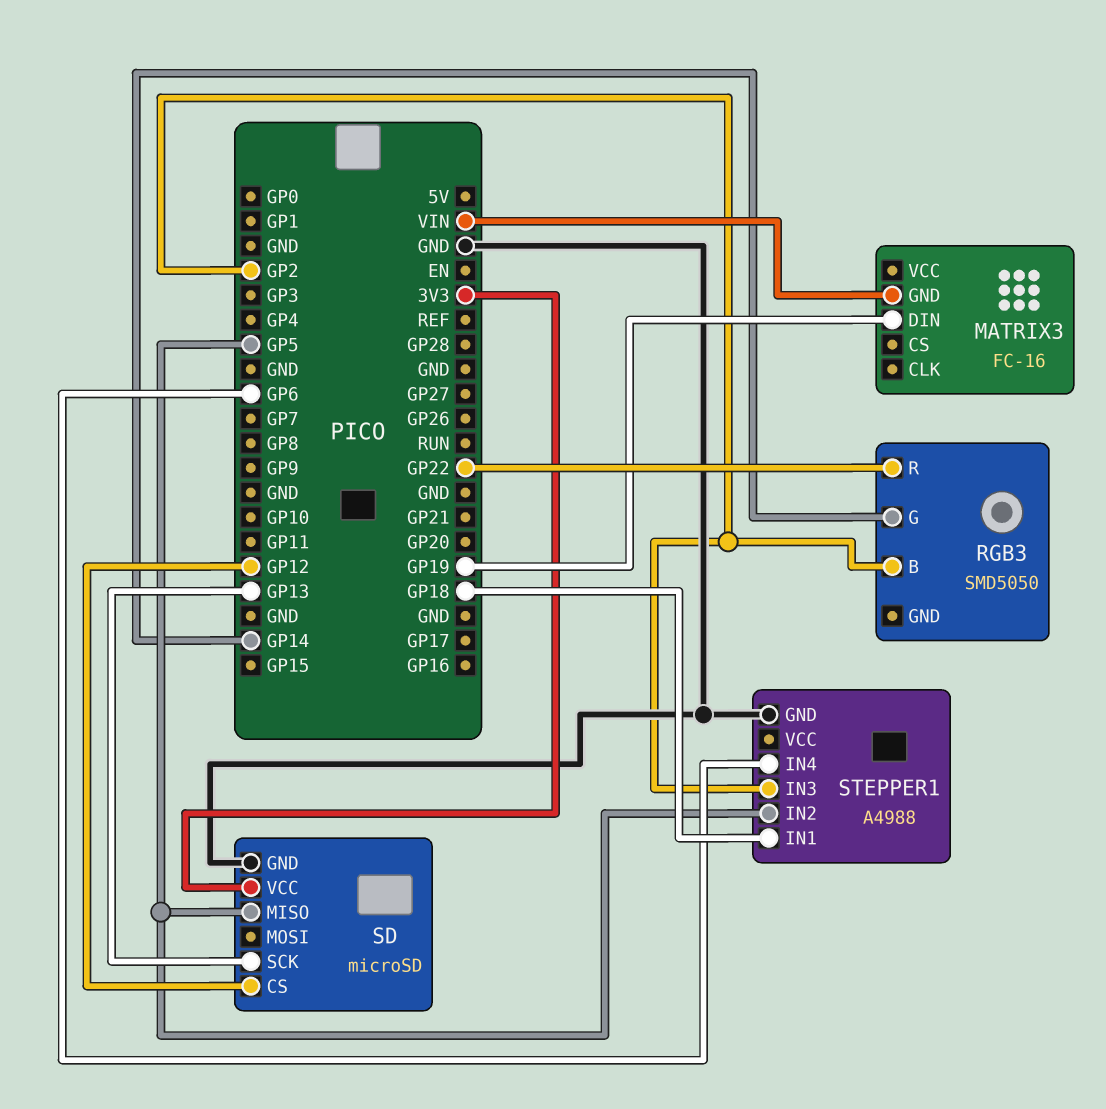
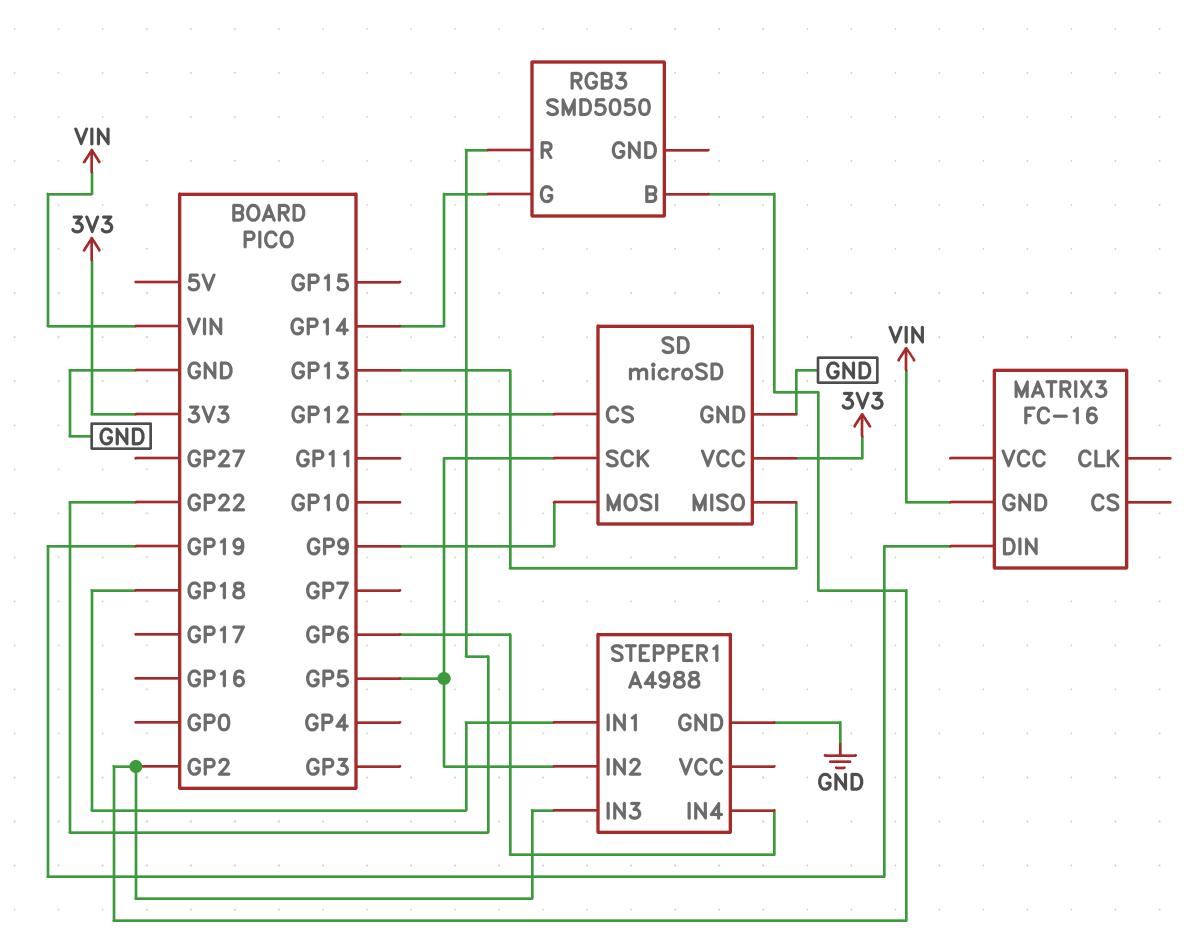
SD pin MISO: GP5 -> GP13
SD pin MOSI: none -> GP9
SD pin SCK: GP13 -> GP5

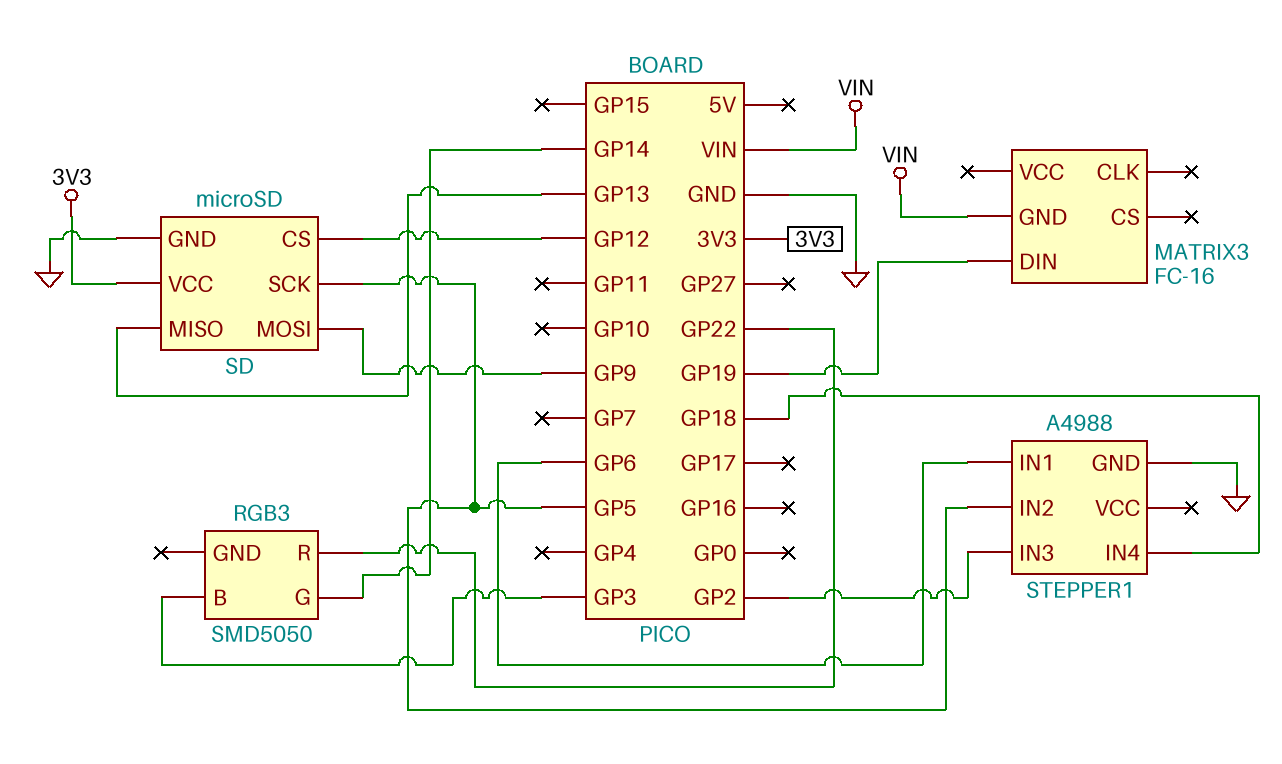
RGB3 pin B: GP2 -> GP3
STEPPER1 pin IN1: GP18 -> GP6
STEPPER1 pin IN4: GP6 -> GP18

